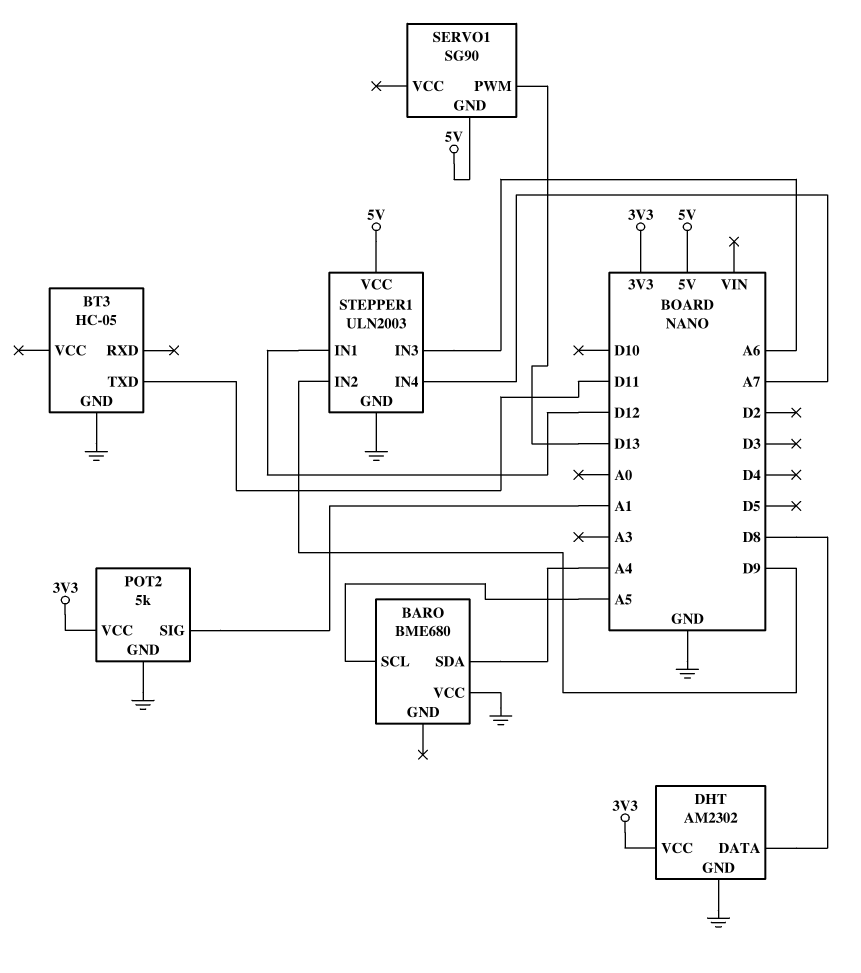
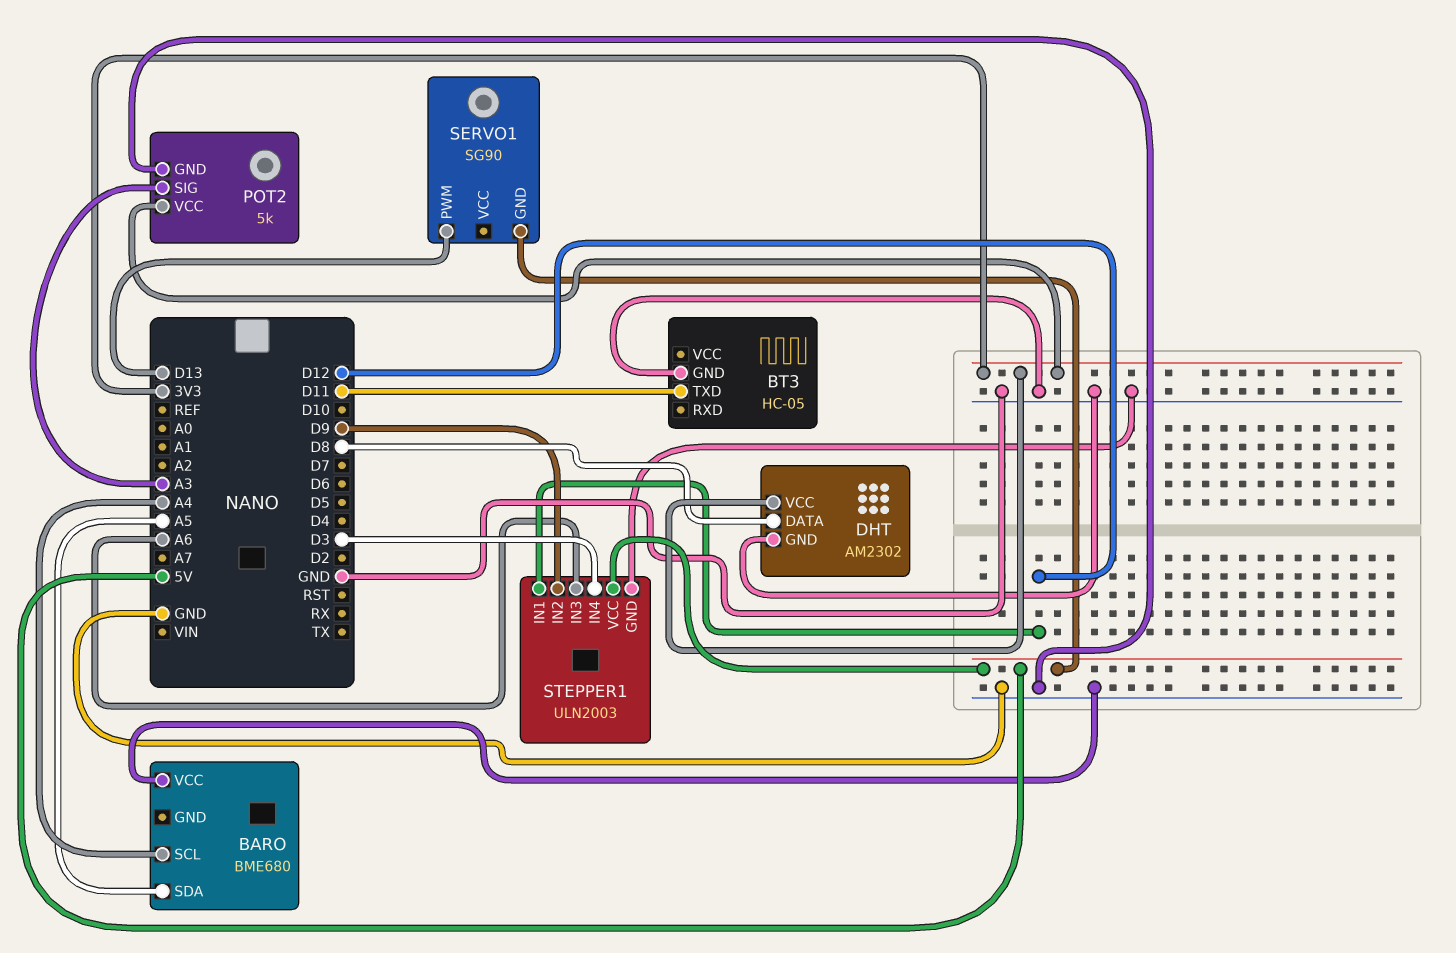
BARO pin SCL: A5 -> A4
BARO pin SDA: A4 -> A5
POT2 pin SIG: A1 -> A3
STEPPER1 pin IN4: A7 -> D3

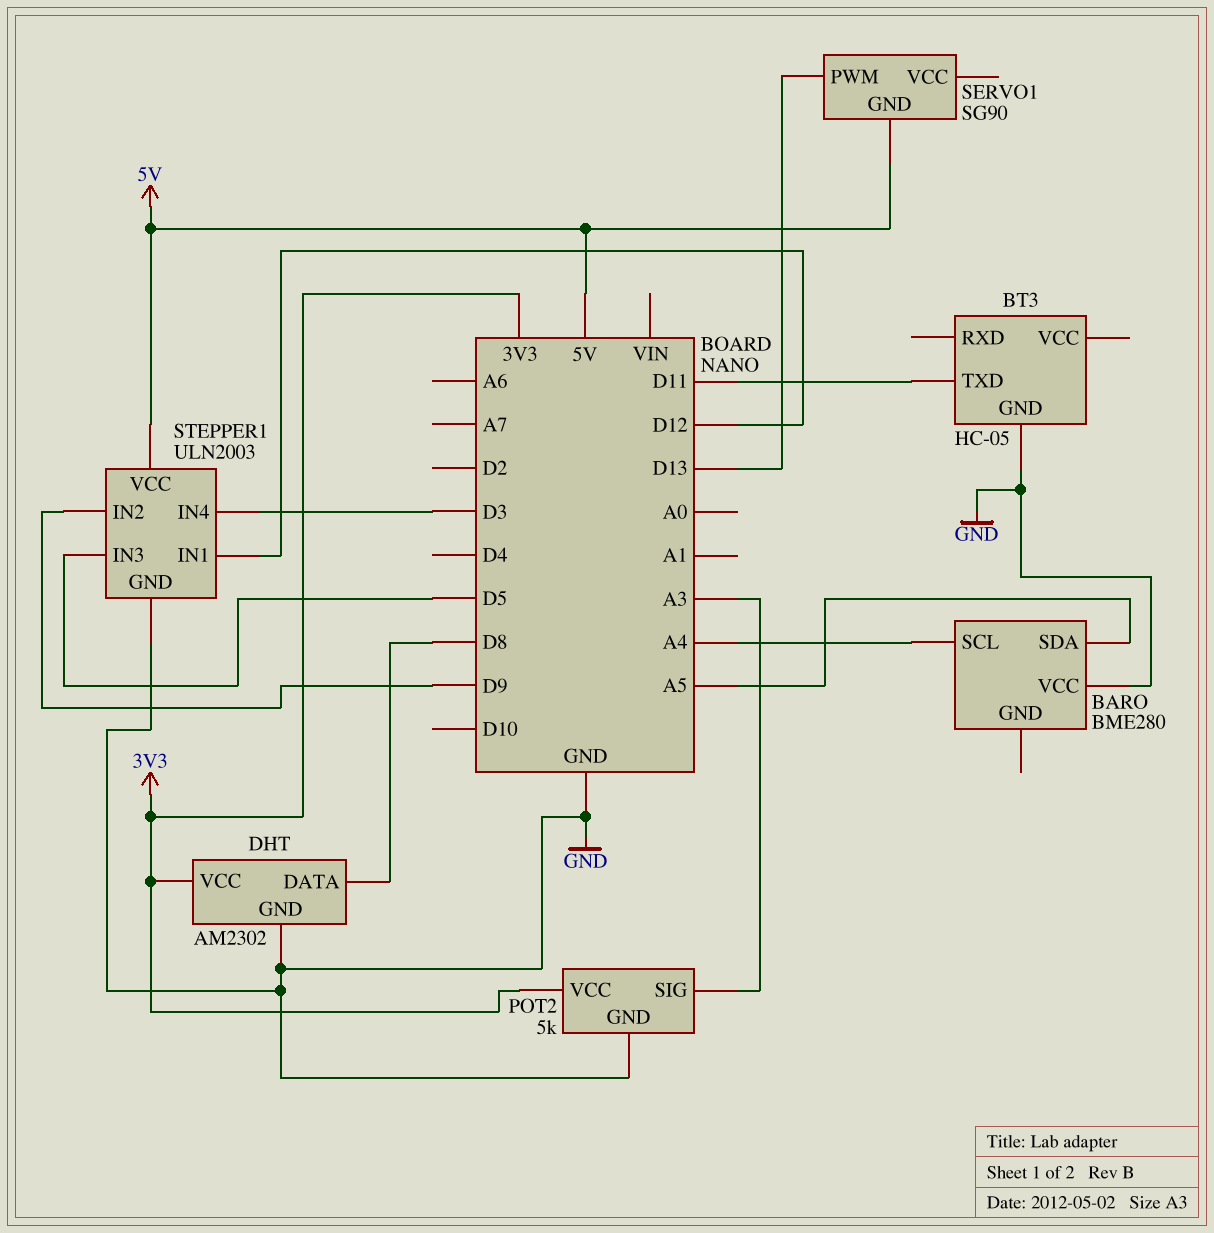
BARO: BME680 -> BME280
STEPPER1 pin IN3: A6 -> D5

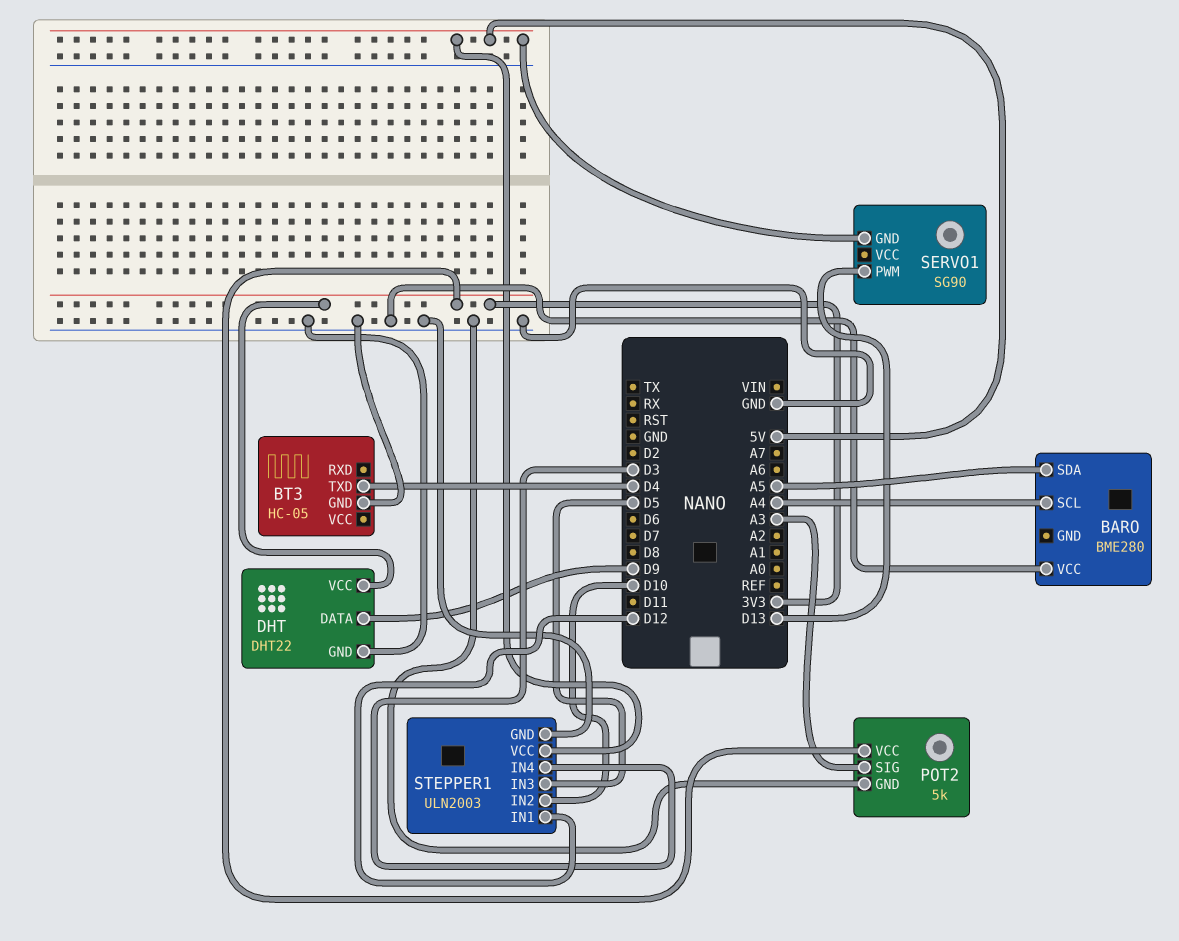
BT3 pin TXD: D11 -> D4
DHT: AM2302 -> DHT22
DHT pin DATA: D8 -> D9
STEPPER1 pin IN2: D9 -> D10

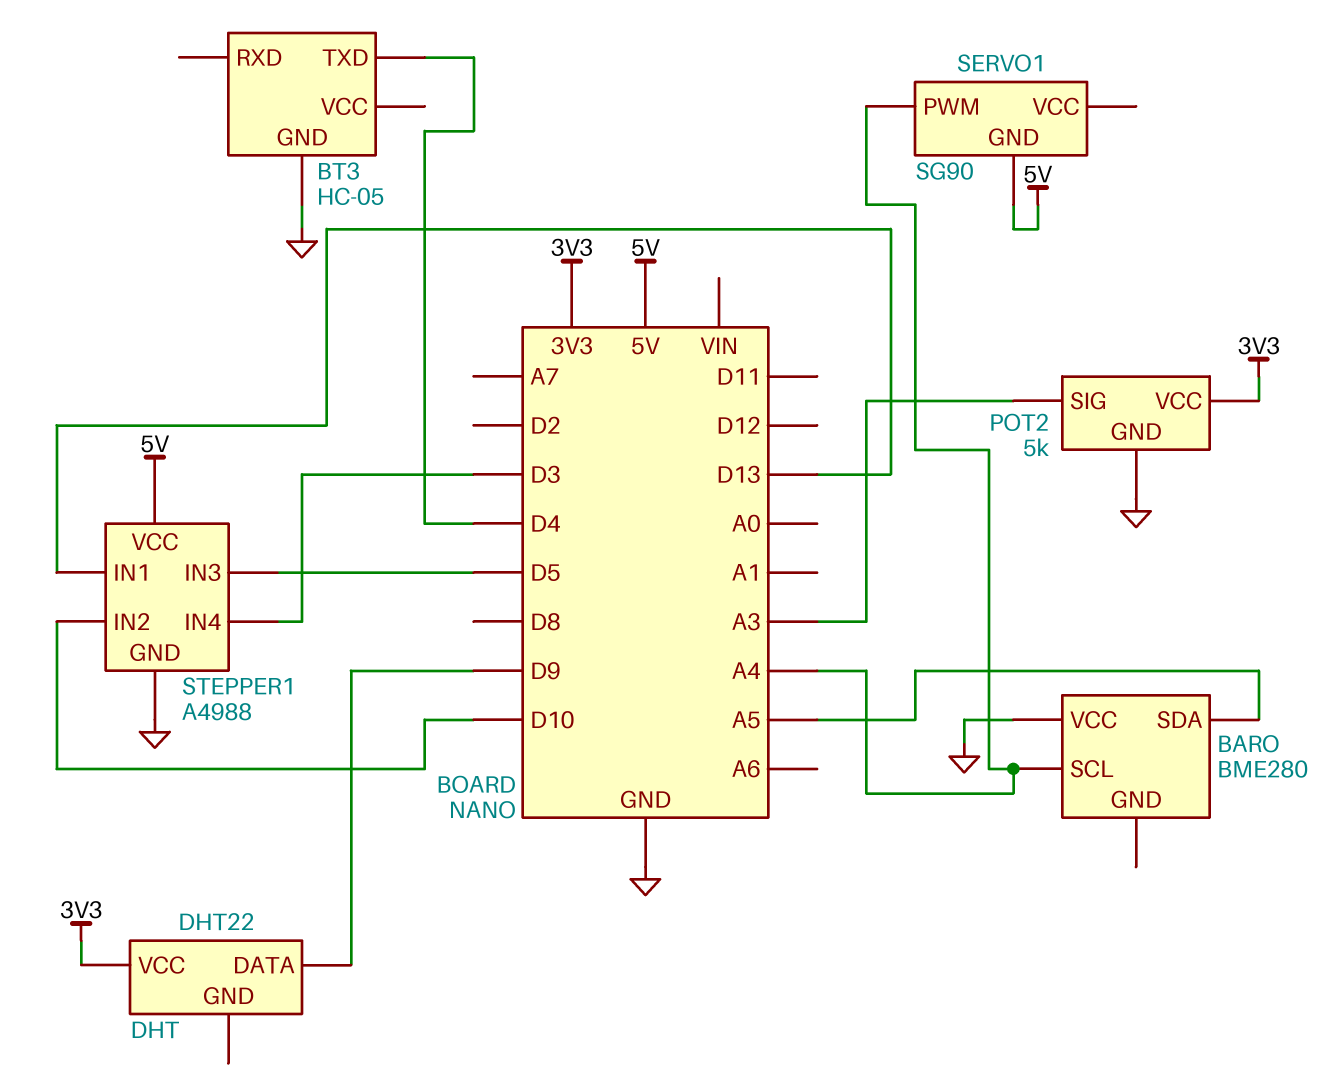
DHT pin GND: GND -> none
SERVO1 pin PWM: D13 -> A4
STEPPER1: ULN2003 -> A4988
STEPPER1 pin IN1: D12 -> D13

